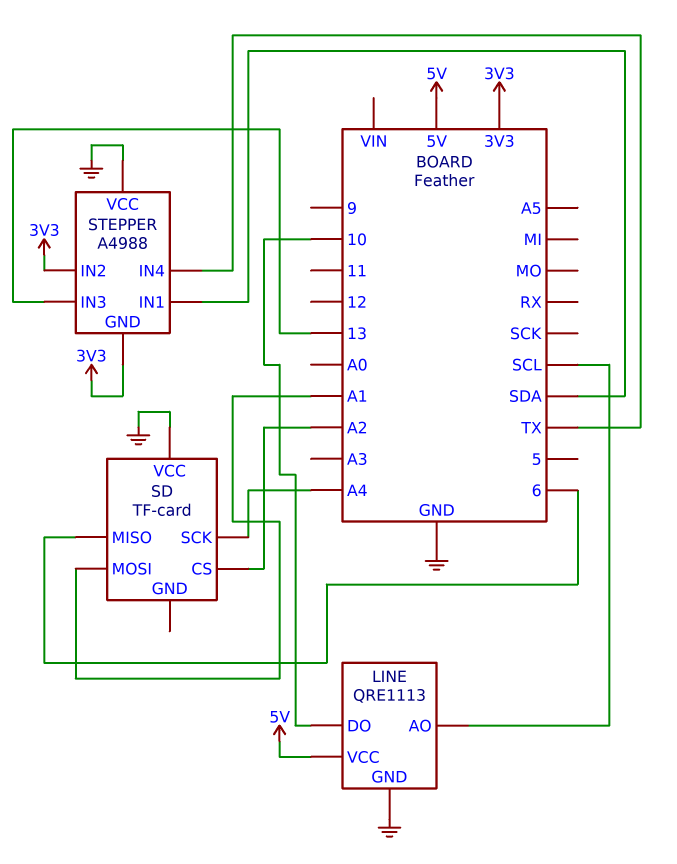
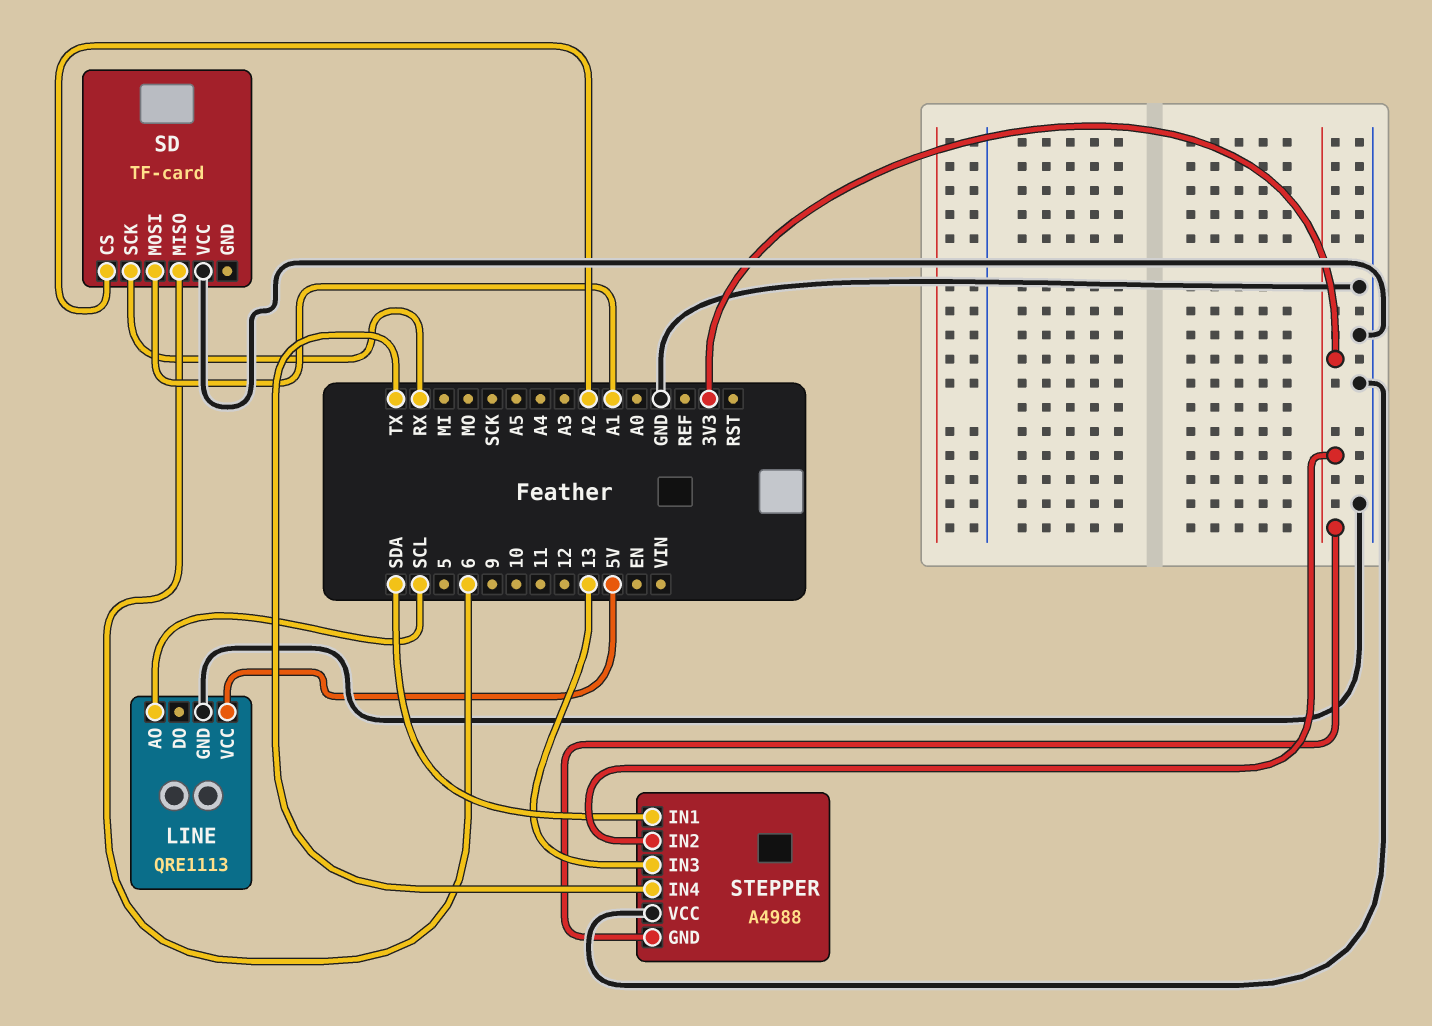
LINE pin DO: 10 -> none
SD pin SCK: A4 -> RX

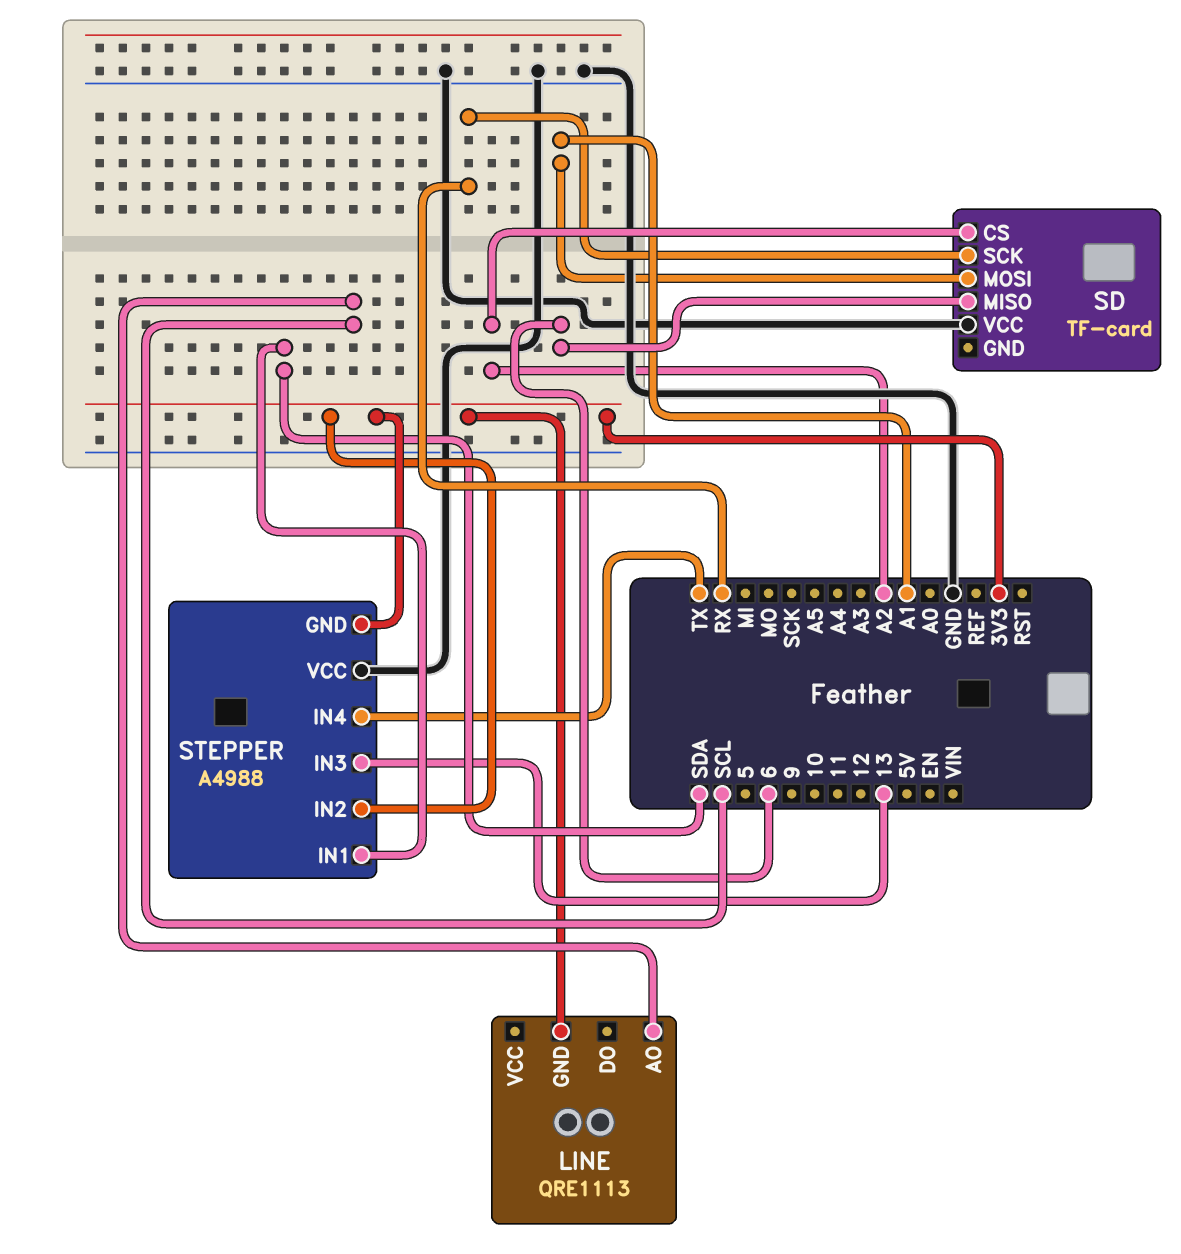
LINE pin GND: GND -> 3V3
LINE pin VCC: 5V -> none

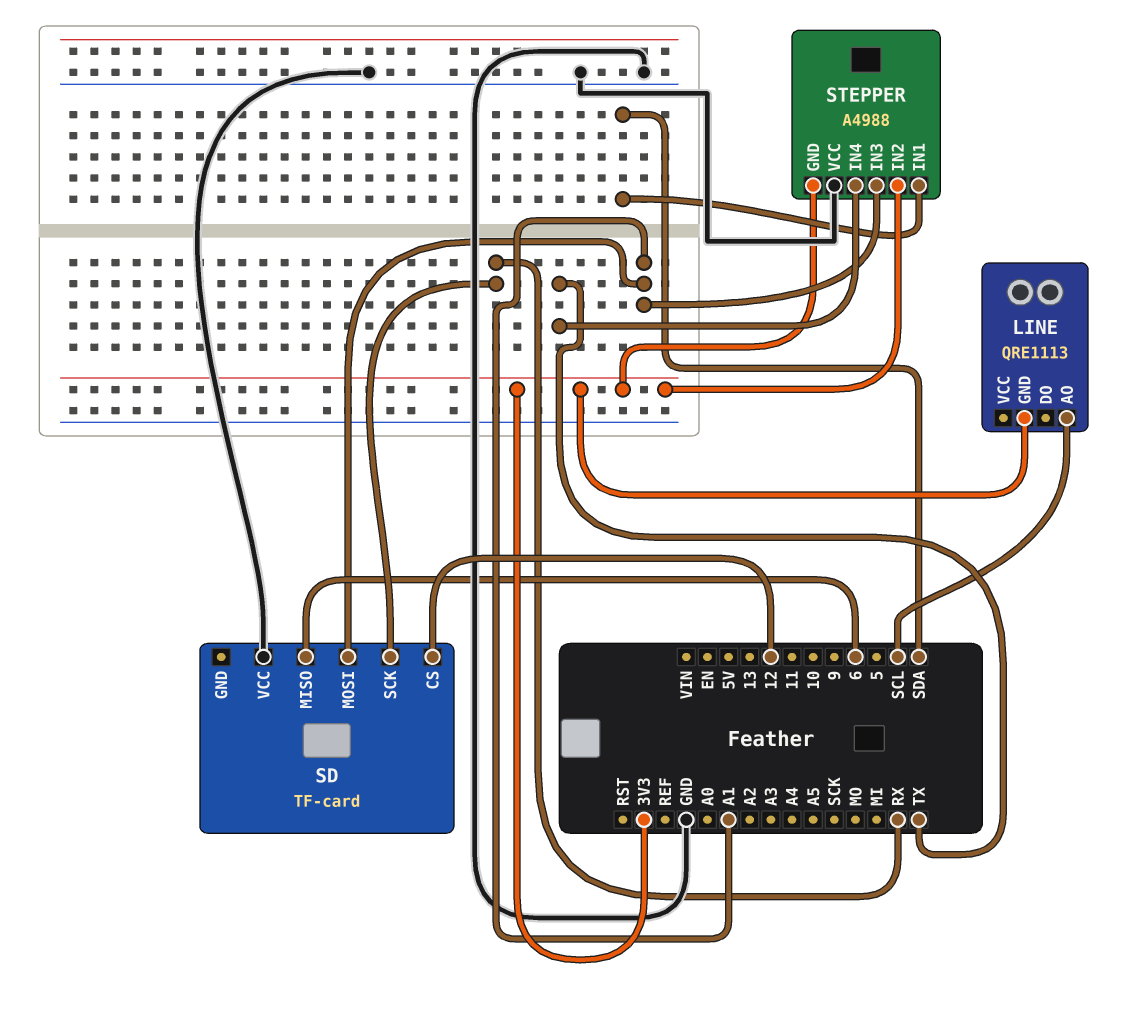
SD pin CS: A2 -> 12
STEPPER pin IN3: 13 -> A1

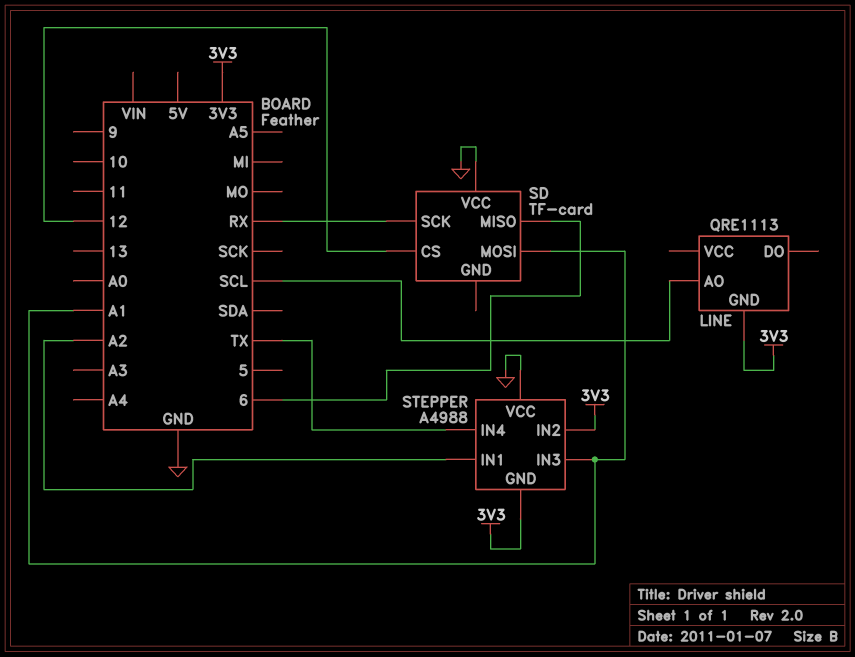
STEPPER pin IN1: SDA -> A2

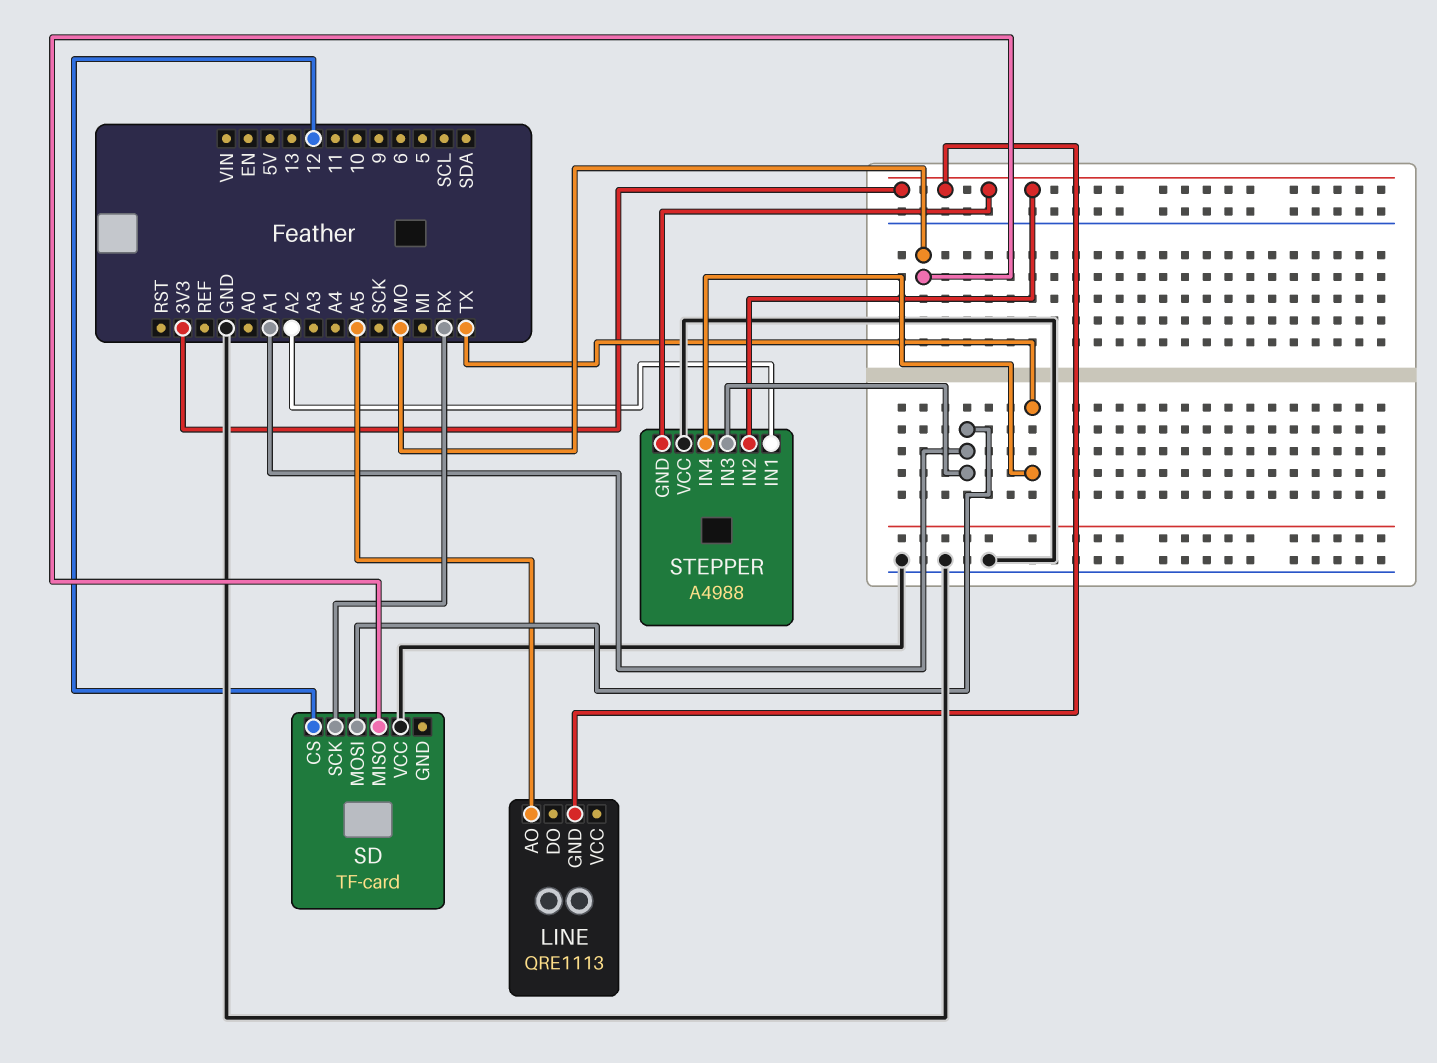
LINE pin AO: SCL -> A5
SD pin MISO: 6 -> MO

